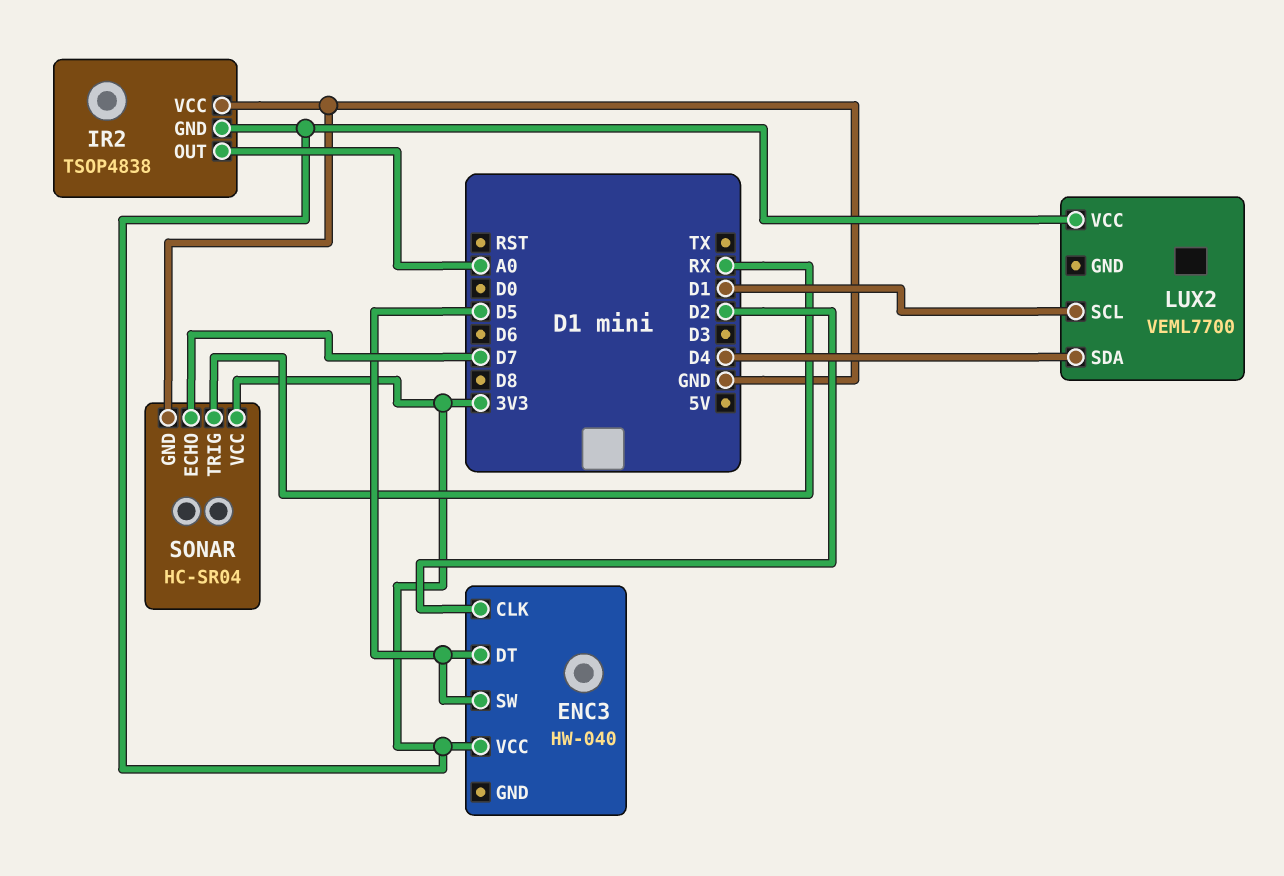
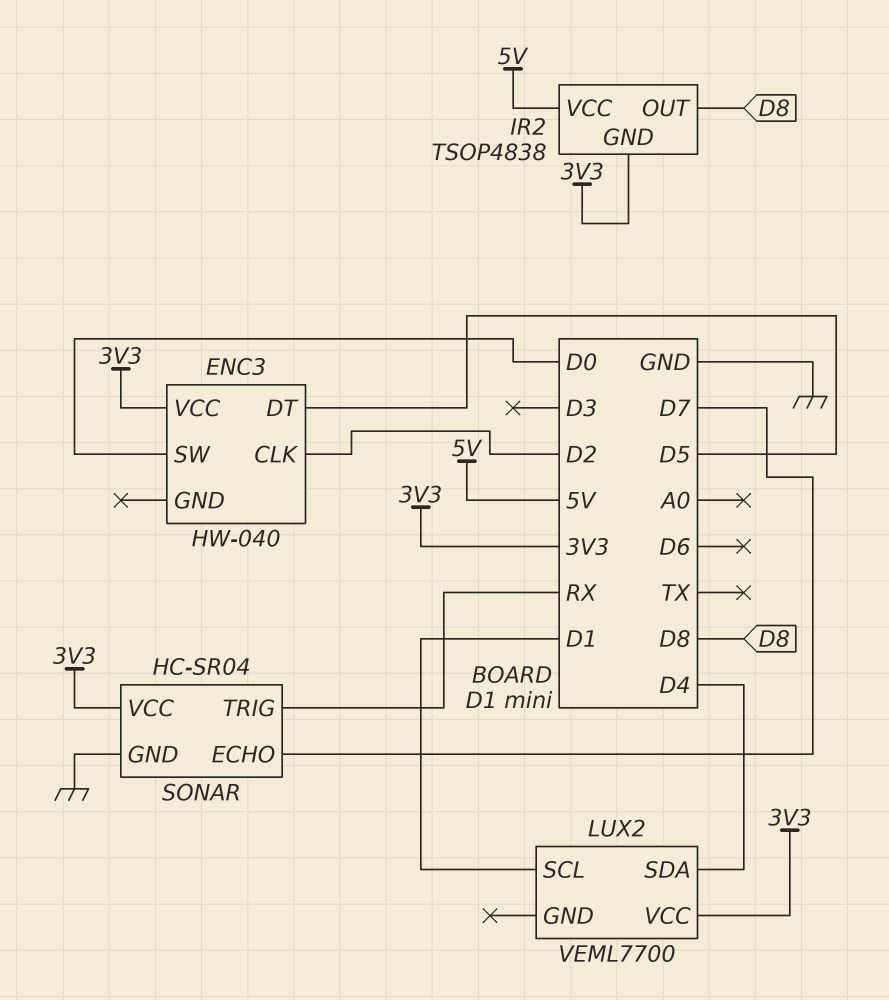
ENC3 pin SW: D5 -> D0
IR2 pin OUT: A0 -> D8
IR2 pin VCC: GND -> 5V

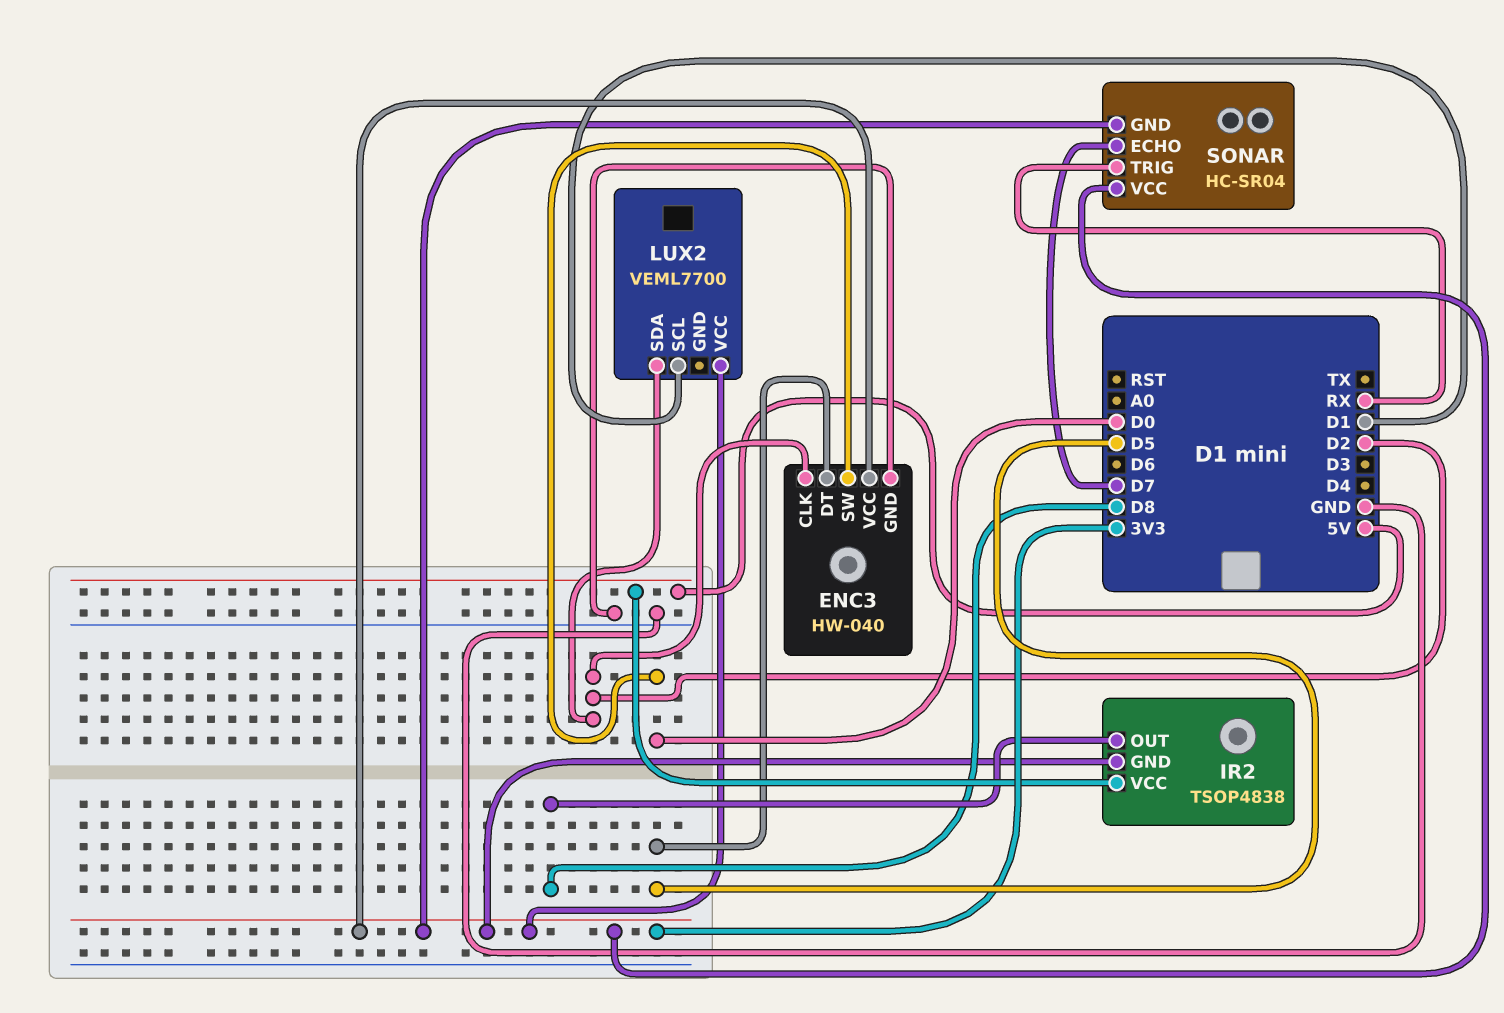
ENC3 pin GND: none -> GND
LUX2 pin SDA: D4 -> D2
SONAR pin GND: GND -> 3V3

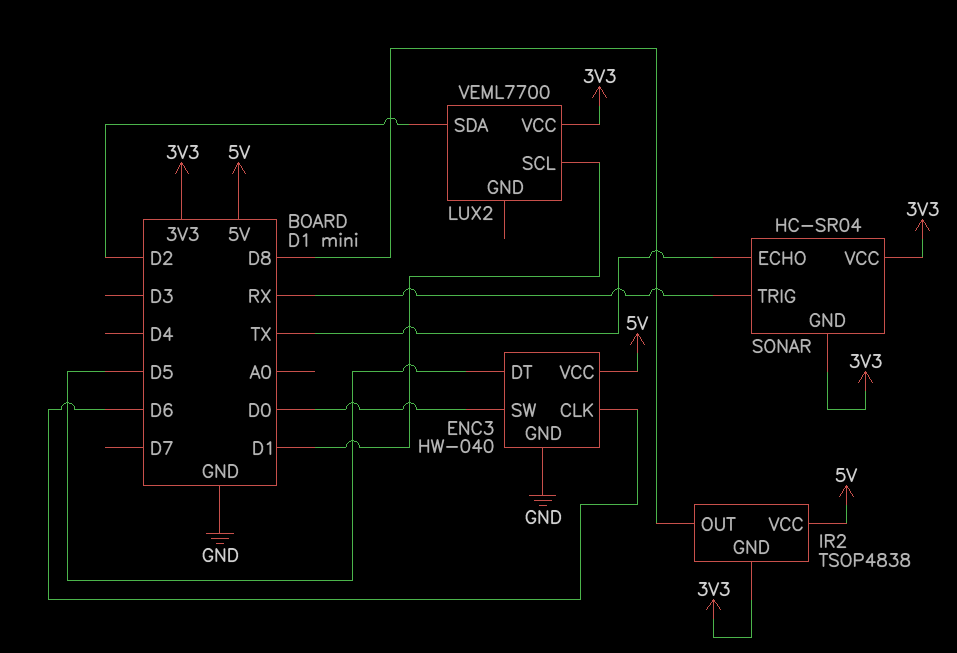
ENC3 pin CLK: D2 -> D6
ENC3 pin VCC: 3V3 -> 5V
SONAR pin ECHO: D7 -> TX

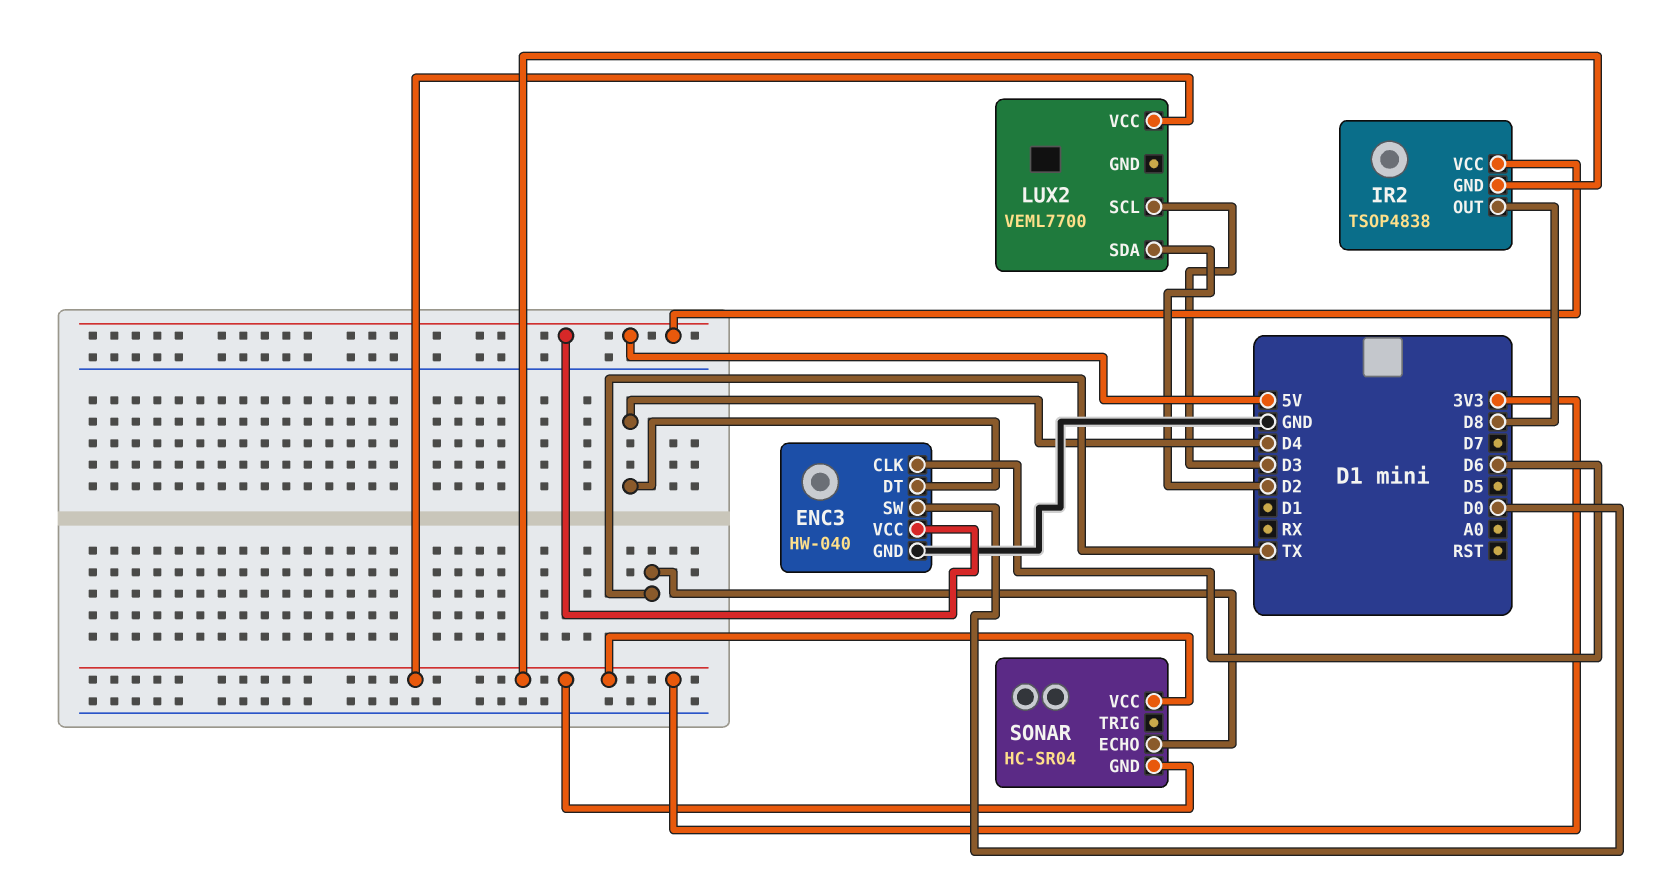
ENC3 pin DT: D5 -> D4
LUX2 pin SCL: D1 -> D3
SONAR pin TRIG: RX -> none

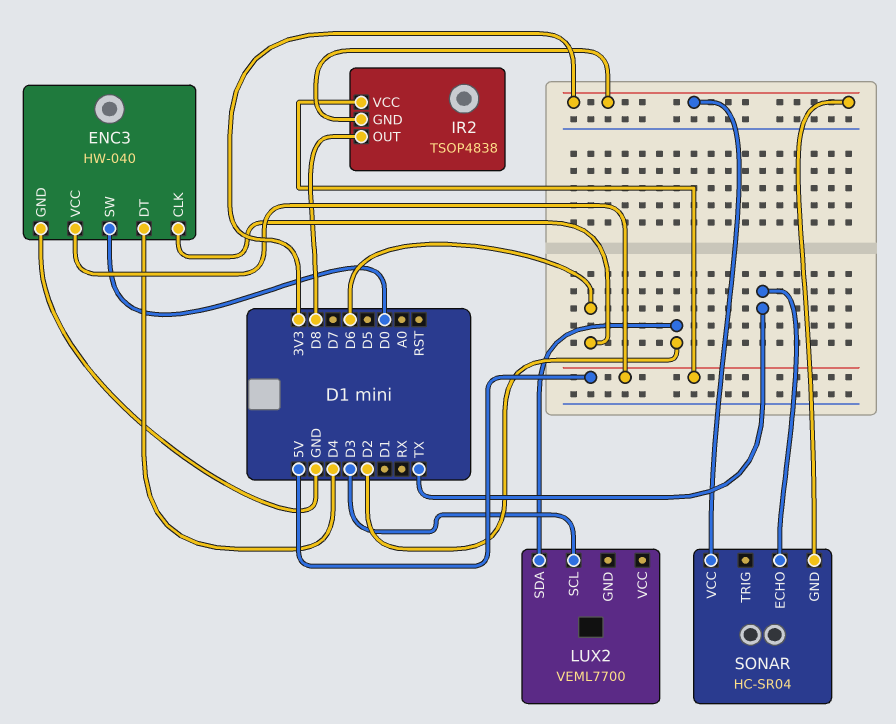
LUX2 pin VCC: 3V3 -> none

